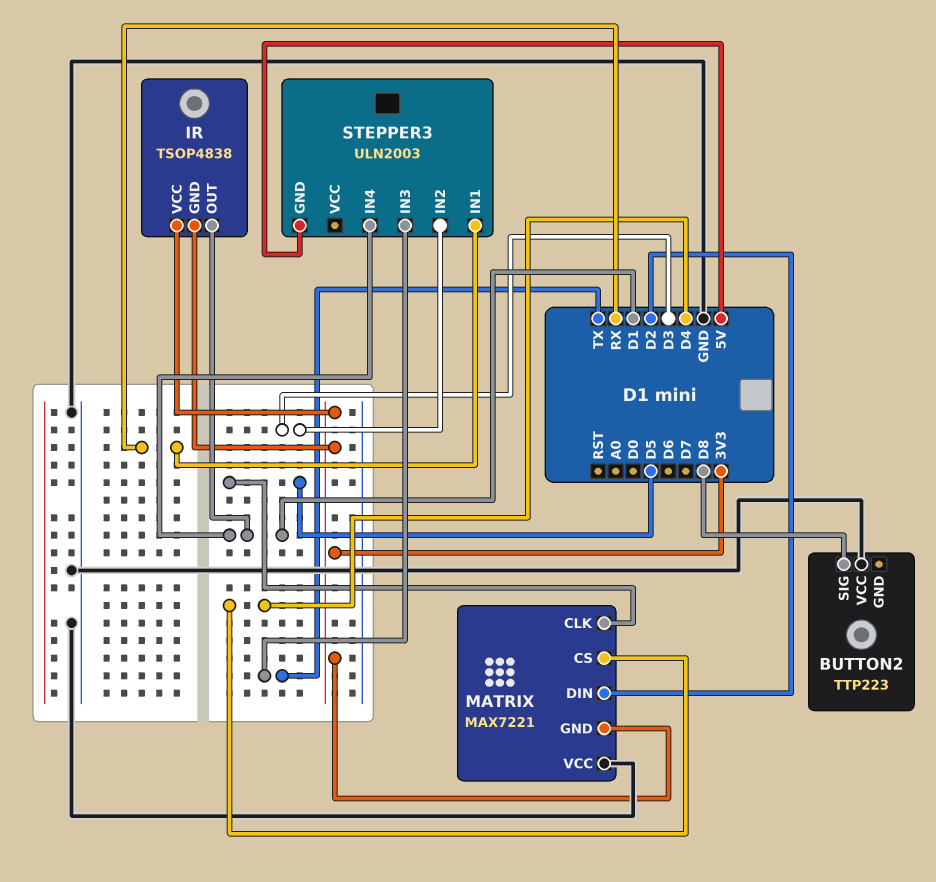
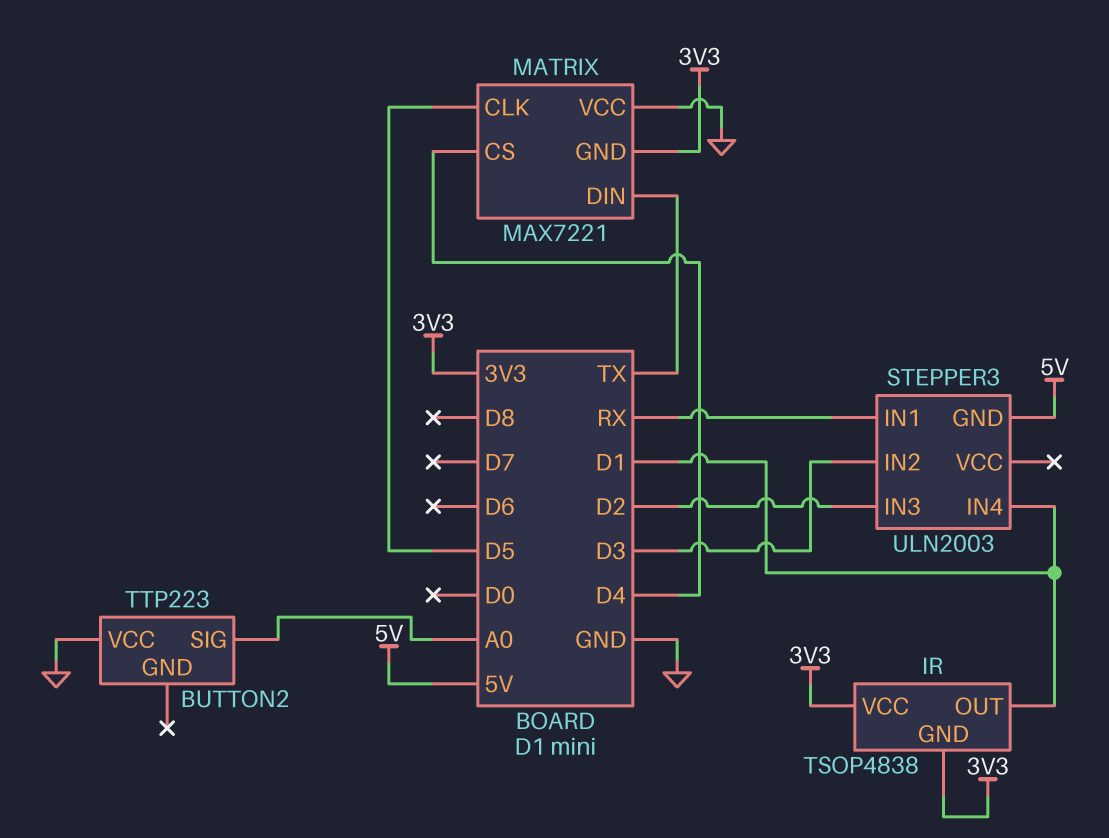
BUTTON2 pin SIG: D8 -> A0
MATRIX pin DIN: D2 -> TX
STEPPER3 pin IN3: TX -> D2

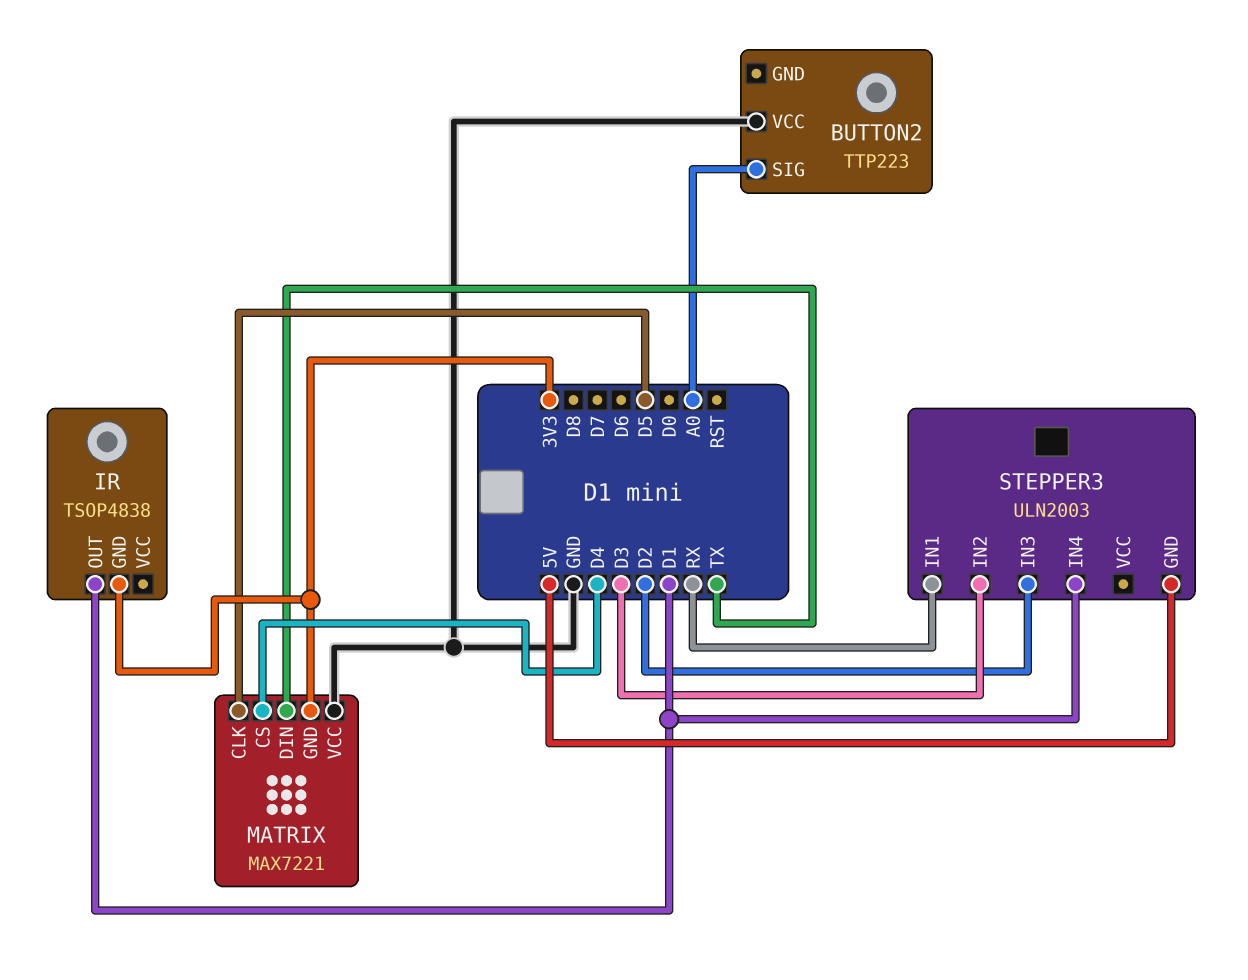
IR pin VCC: 3V3 -> none

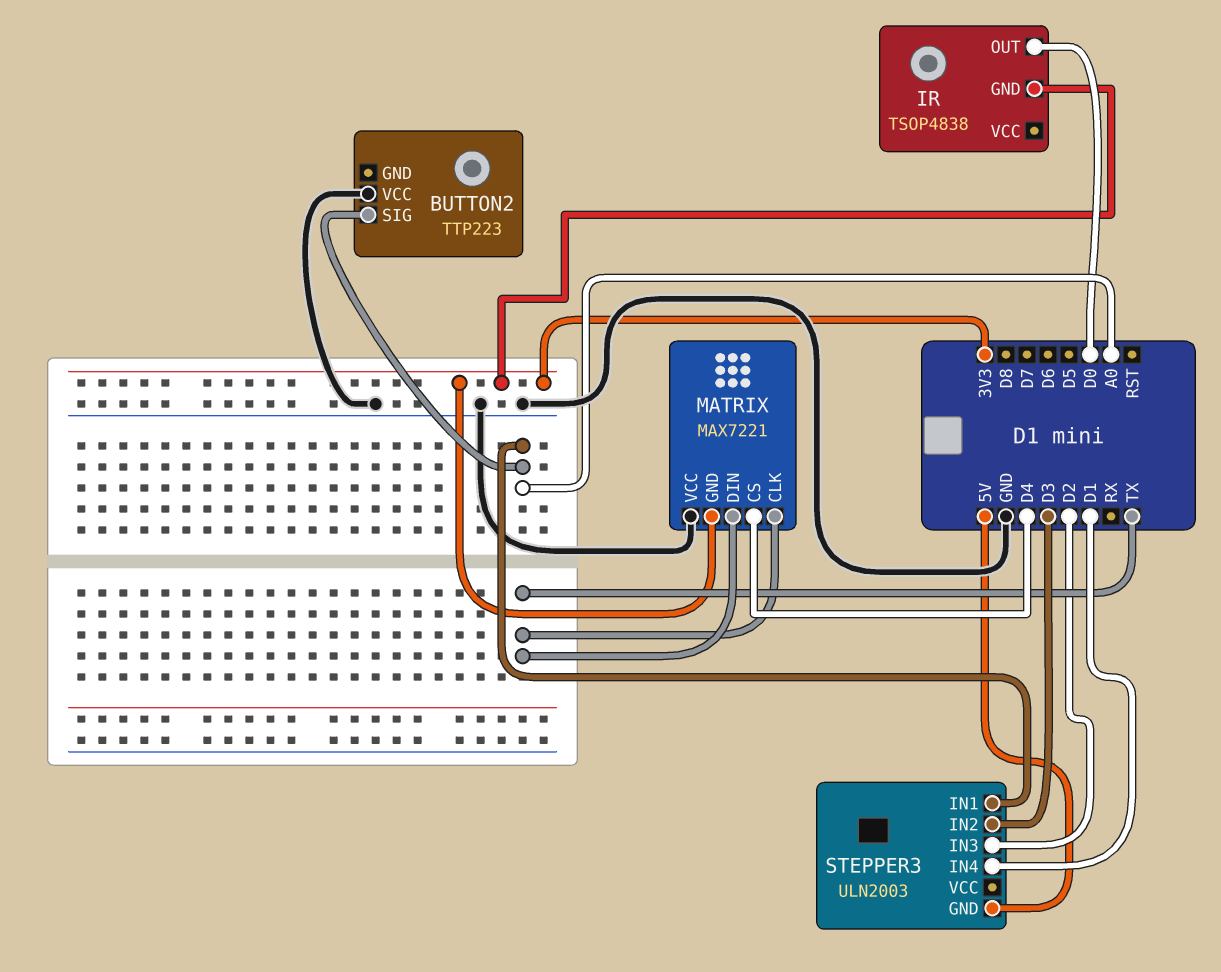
IR pin OUT: D1 -> D0
MATRIX pin CLK: D5 -> TX
STEPPER3 pin IN1: RX -> A0

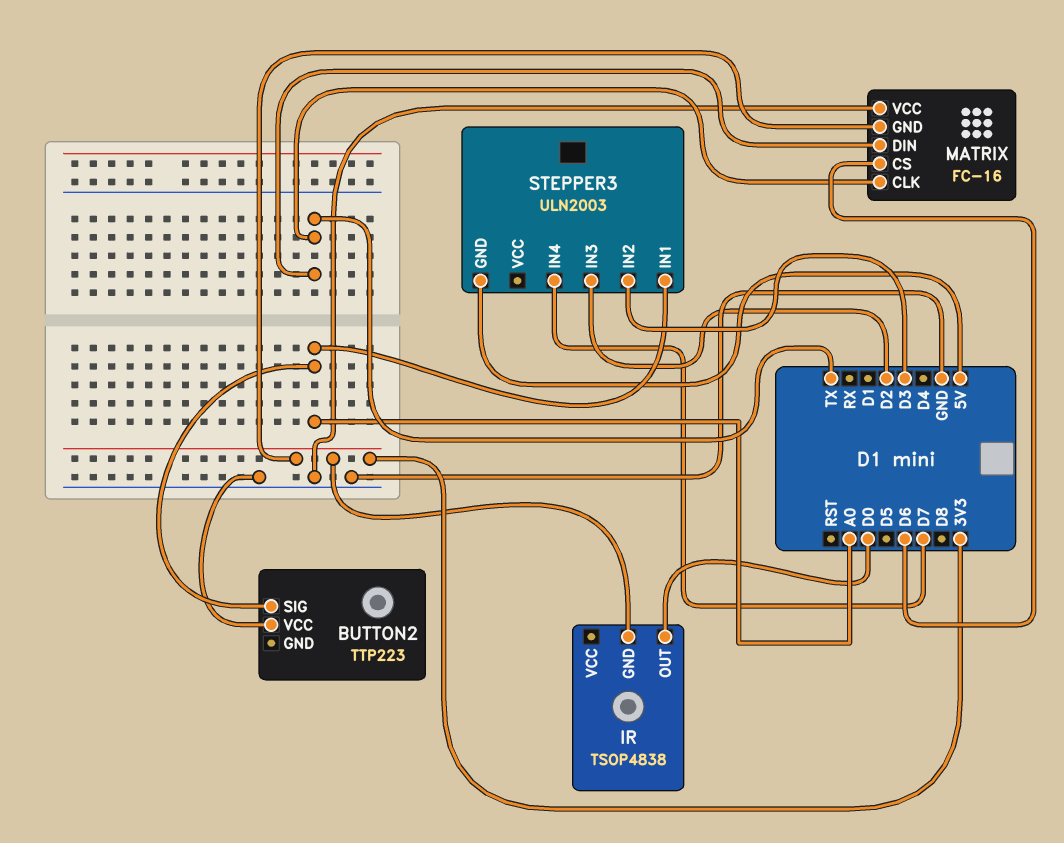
MATRIX: MAX7221 -> FC-16
MATRIX pin CS: D4 -> D6
STEPPER3 pin IN4: D1 -> D7

